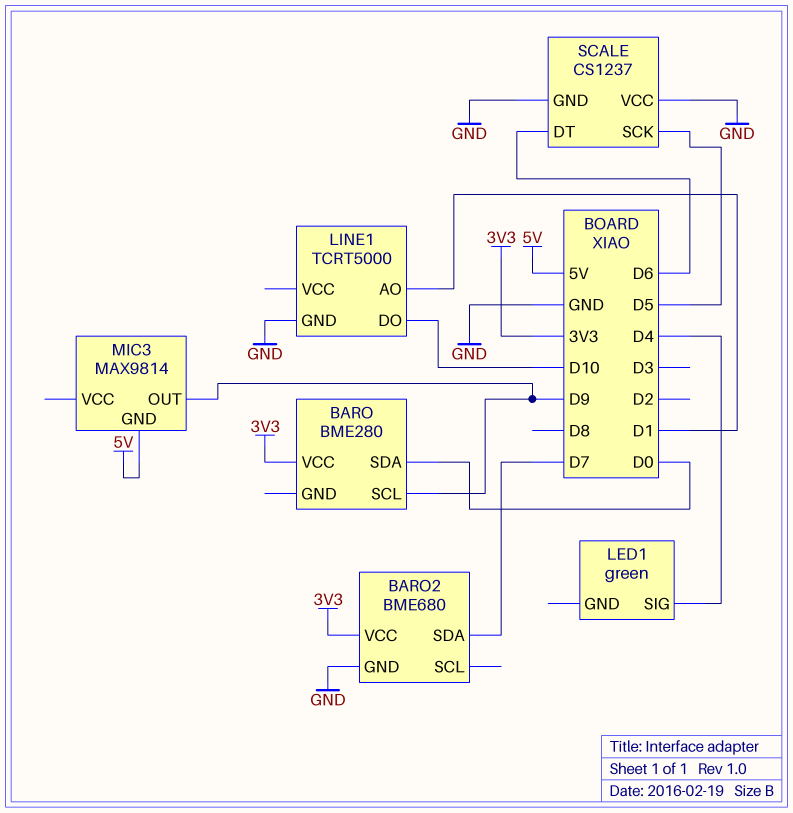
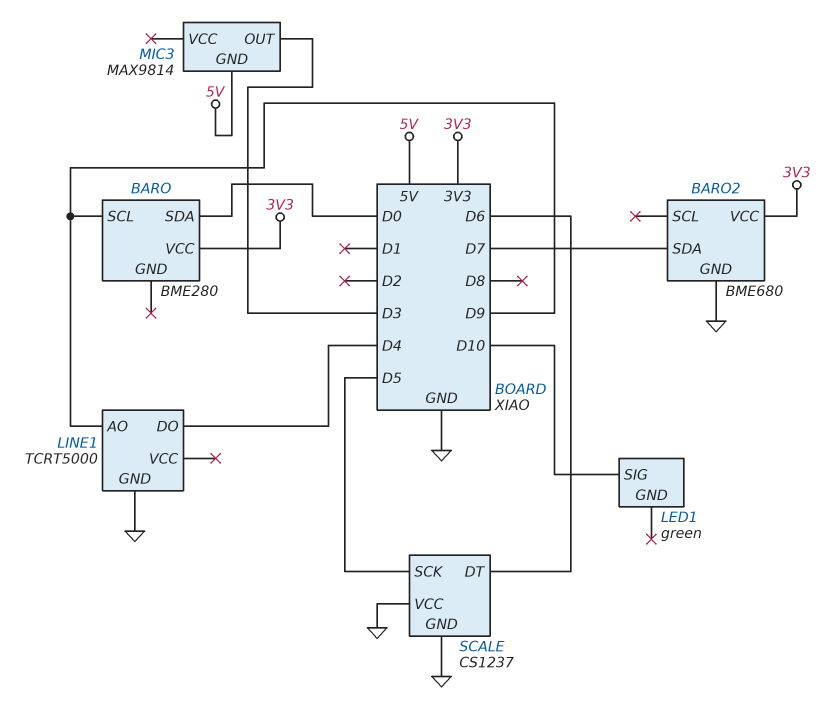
LED1 pin SIG: D4 -> D10
LINE1 pin AO: D1 -> D9
LINE1 pin DO: D10 -> D4
MIC3 pin OUT: D9 -> D3

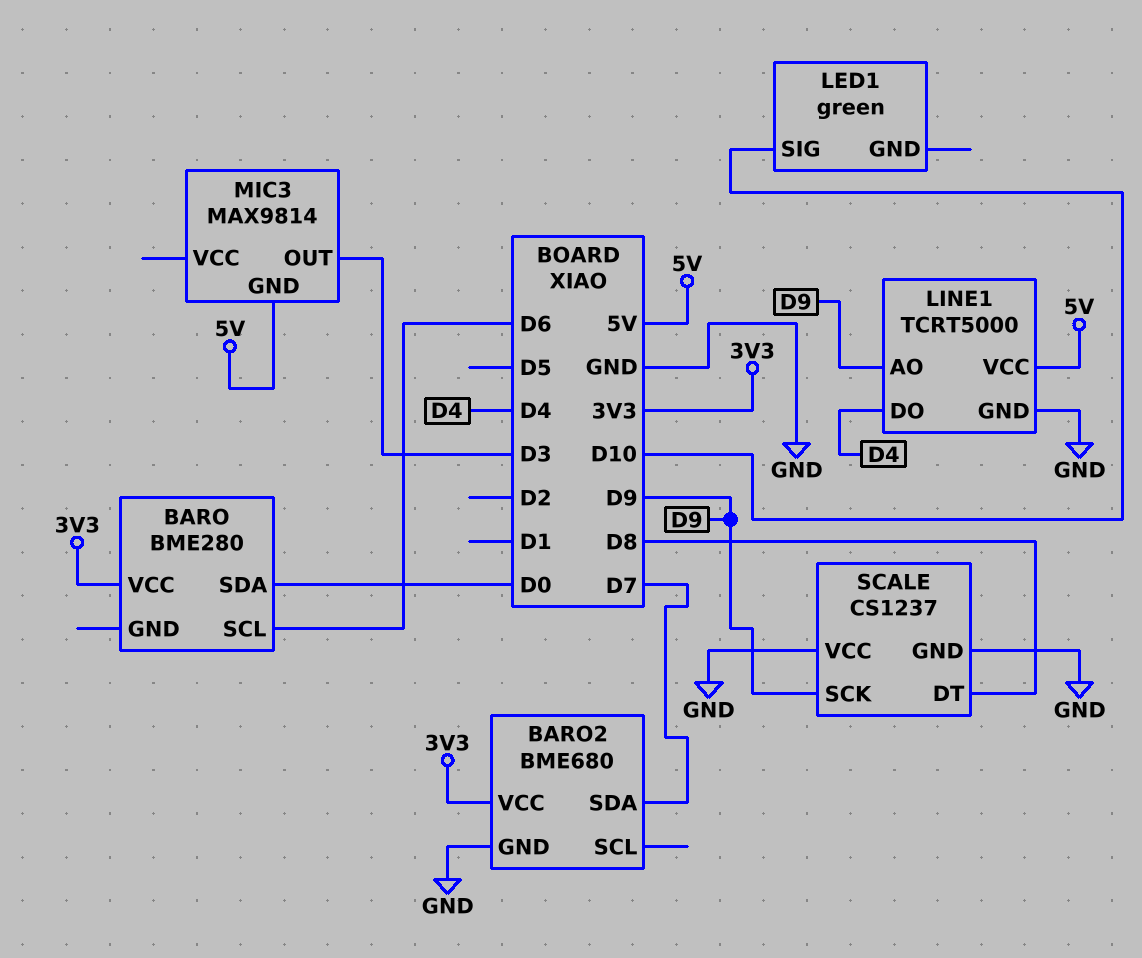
BARO pin SCL: D9 -> D6
LINE1 pin VCC: none -> 5V
SCALE pin DT: D6 -> D8
SCALE pin SCK: D5 -> D9

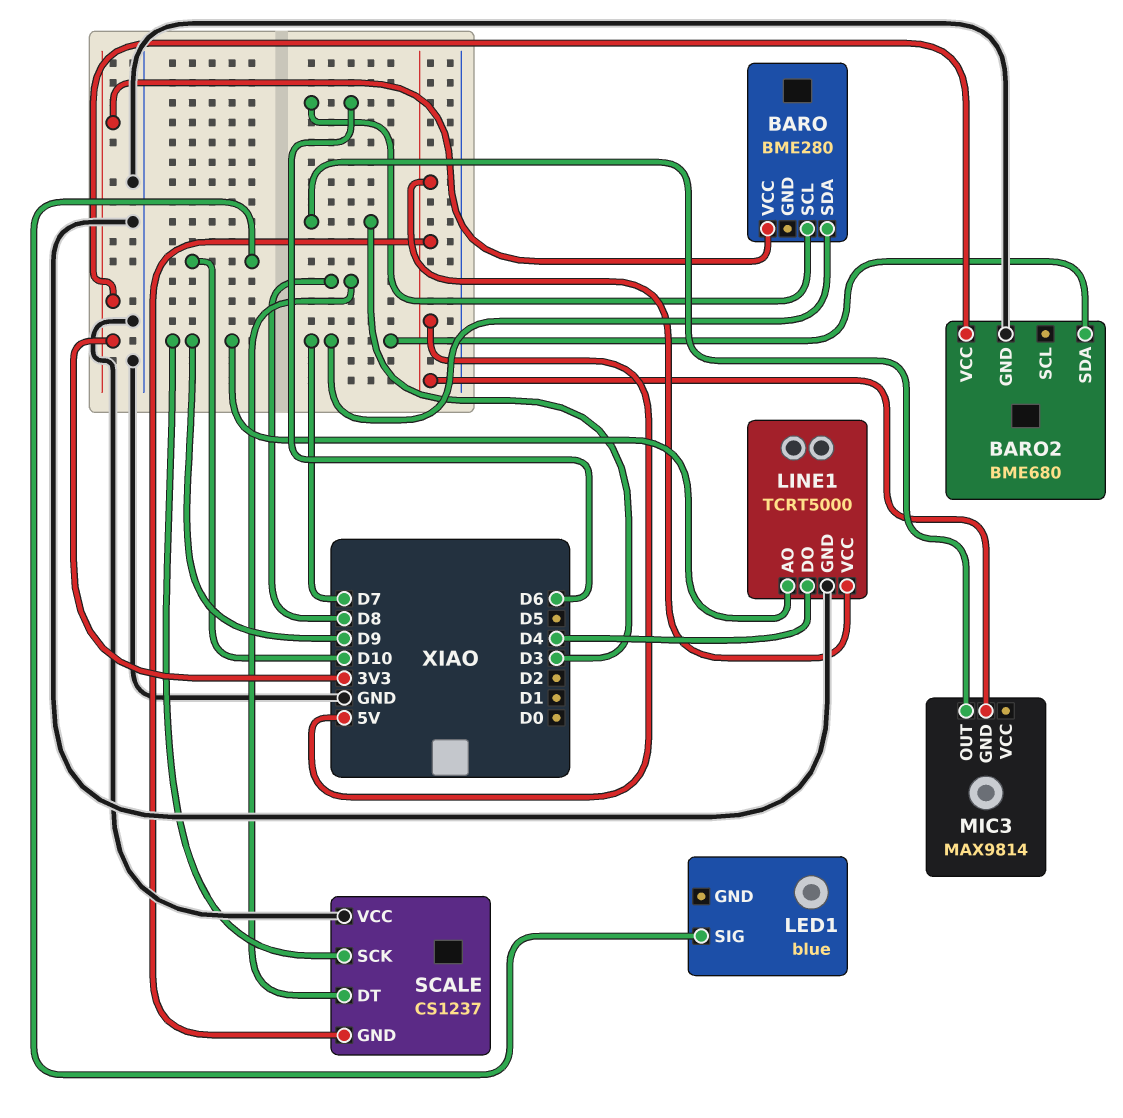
BARO pin SDA: D0 -> D7
LED1: green -> blue
SCALE pin GND: GND -> 5V

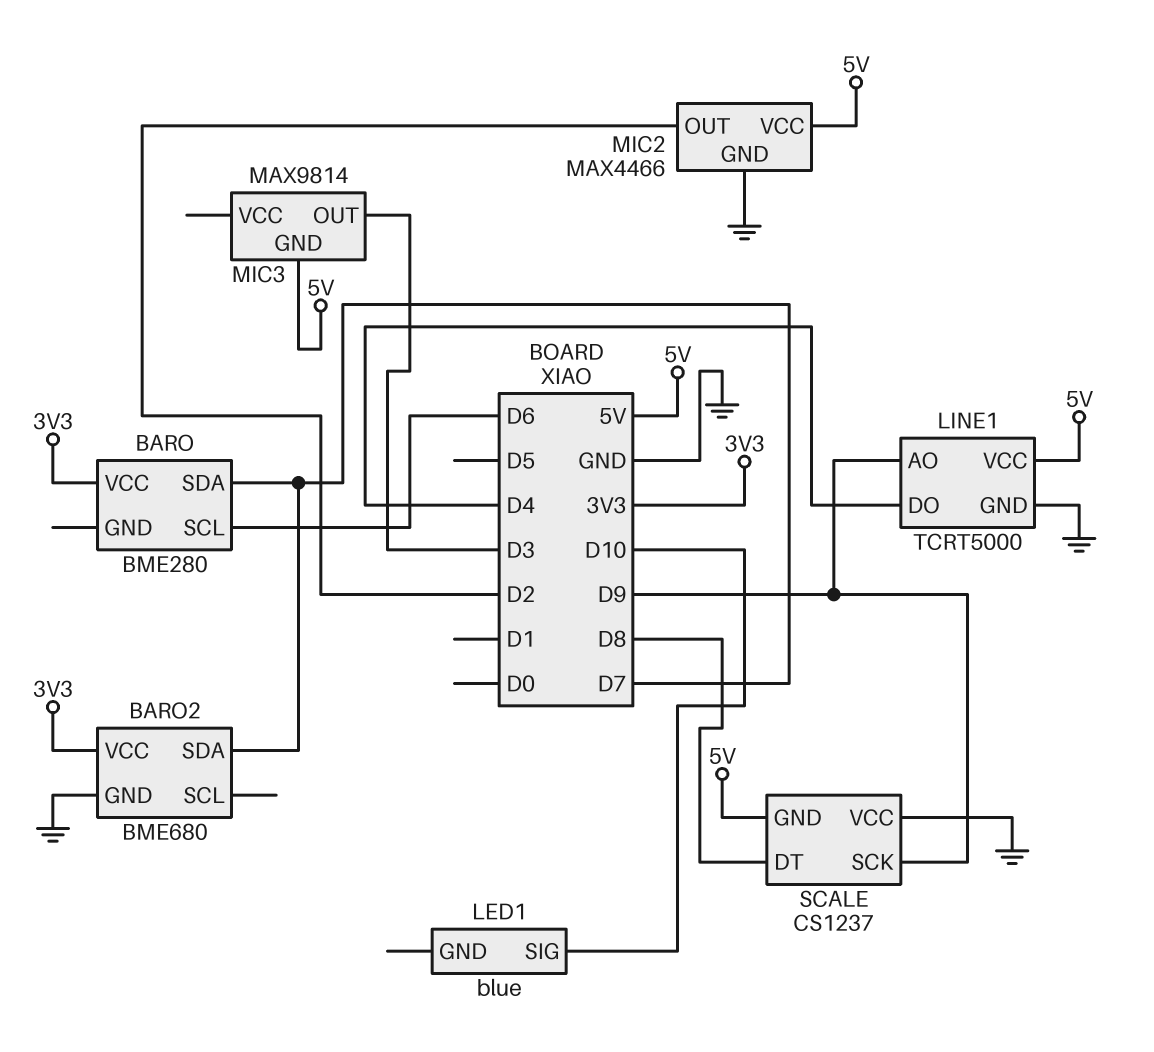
MIC2: none -> MAX4466
MIC2 pin GND: none -> GND
MIC2 pin OUT: none -> D2
MIC2 pin VCC: none -> 5V

